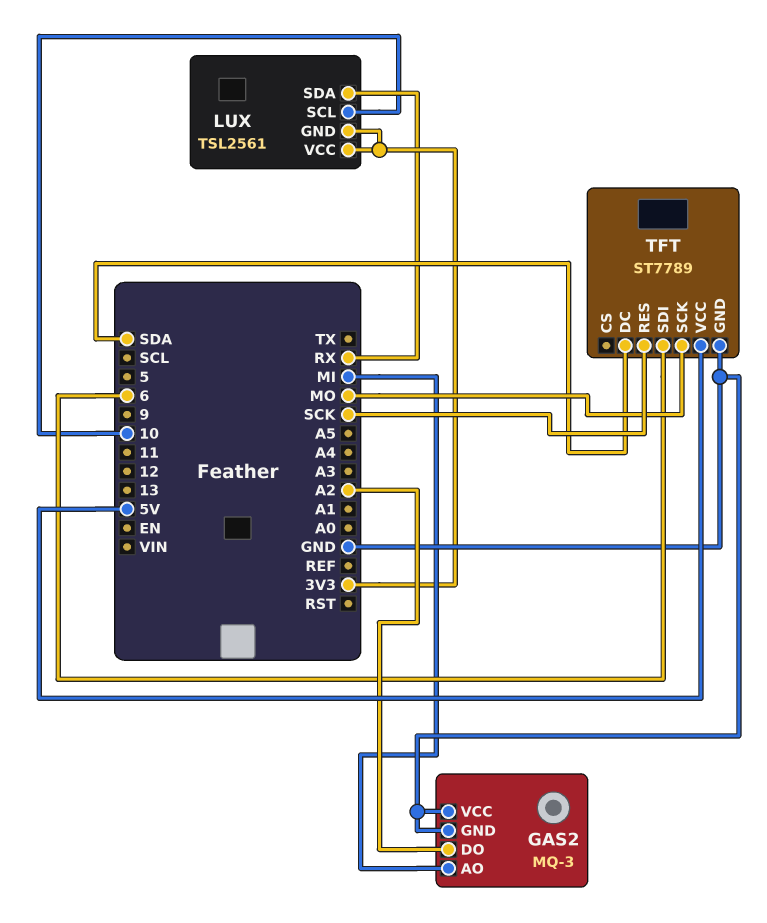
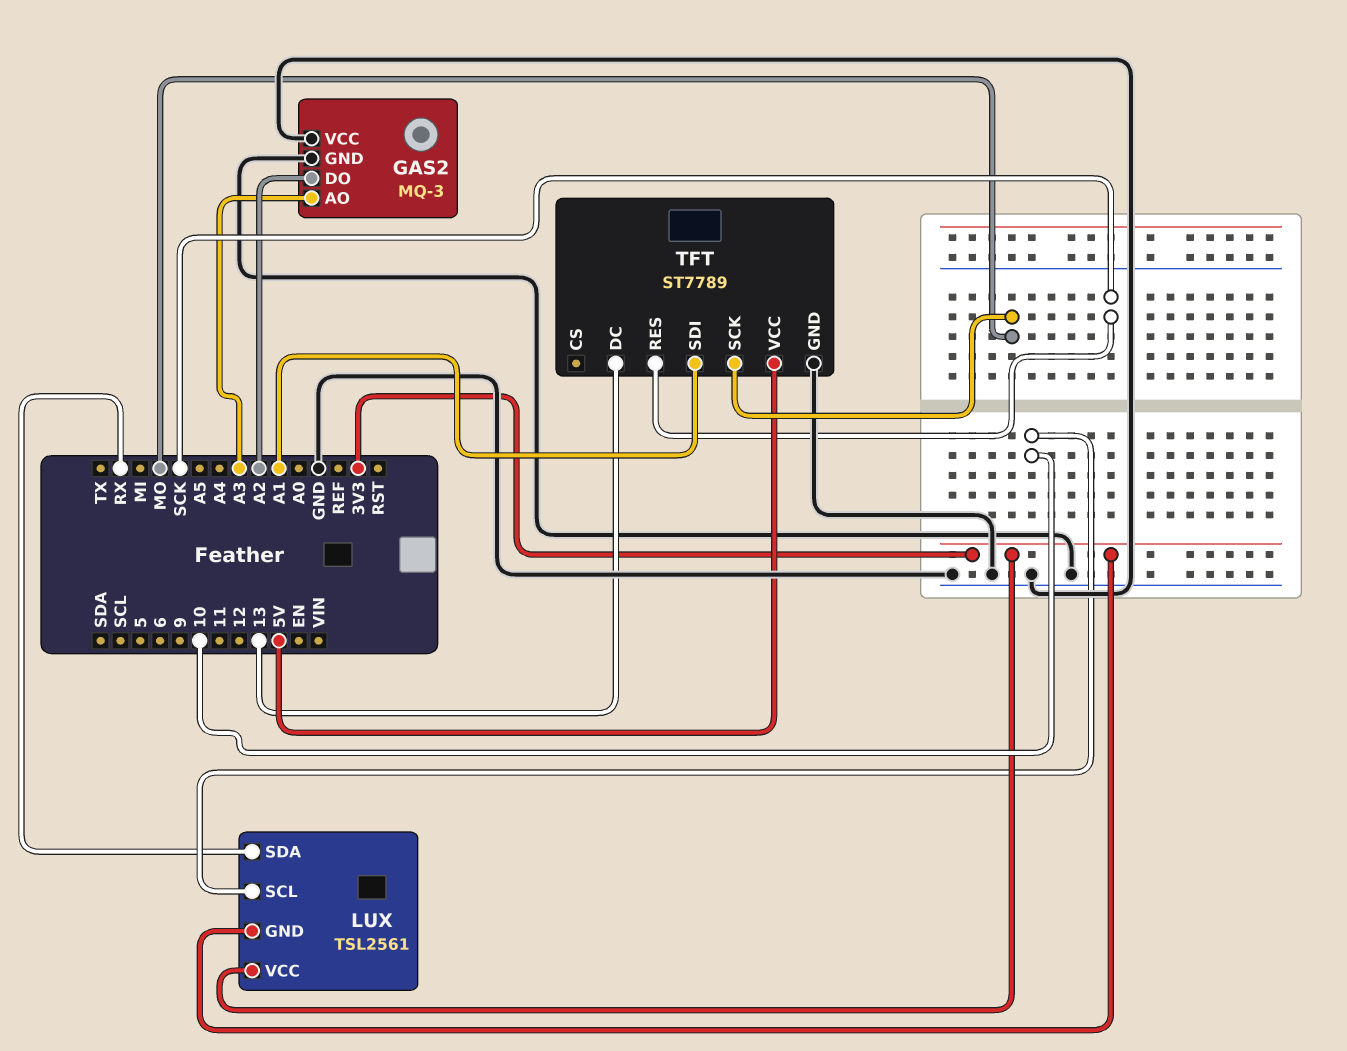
GAS2 pin AO: MI -> A3
TFT pin DC: SDA -> 13
TFT pin SDI: 6 -> A1

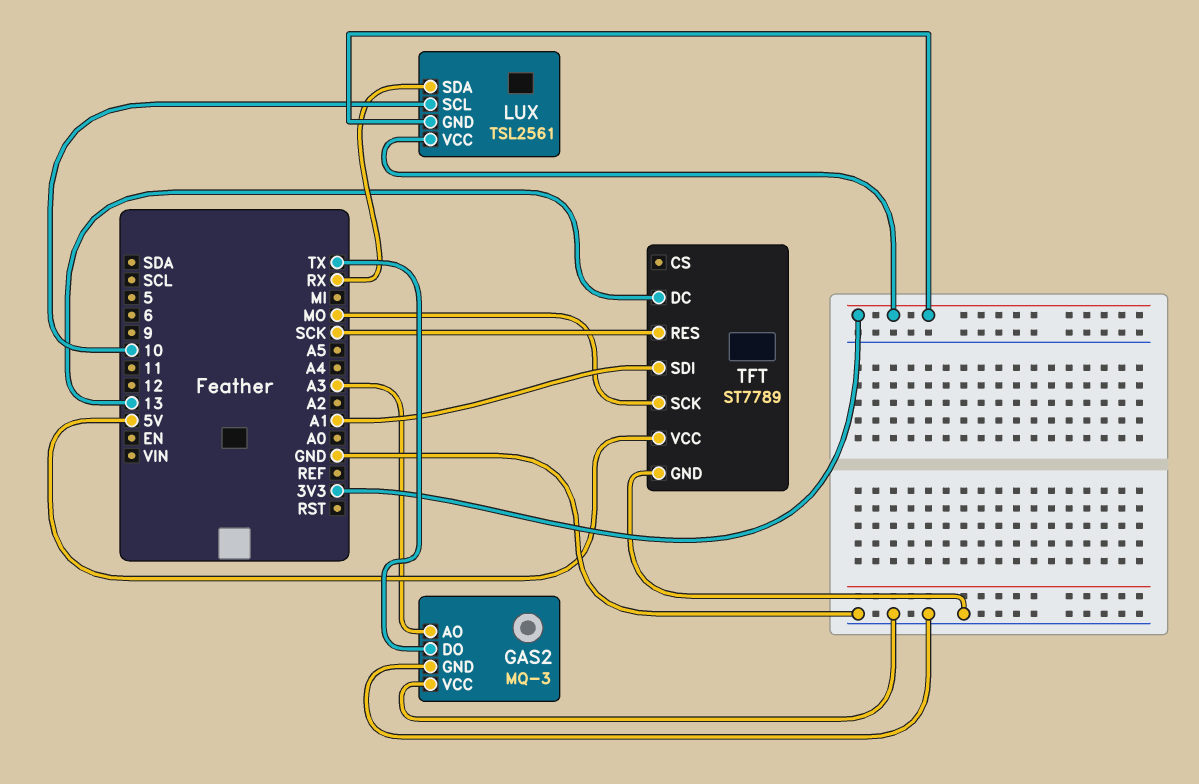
GAS2 pin DO: A2 -> TX

